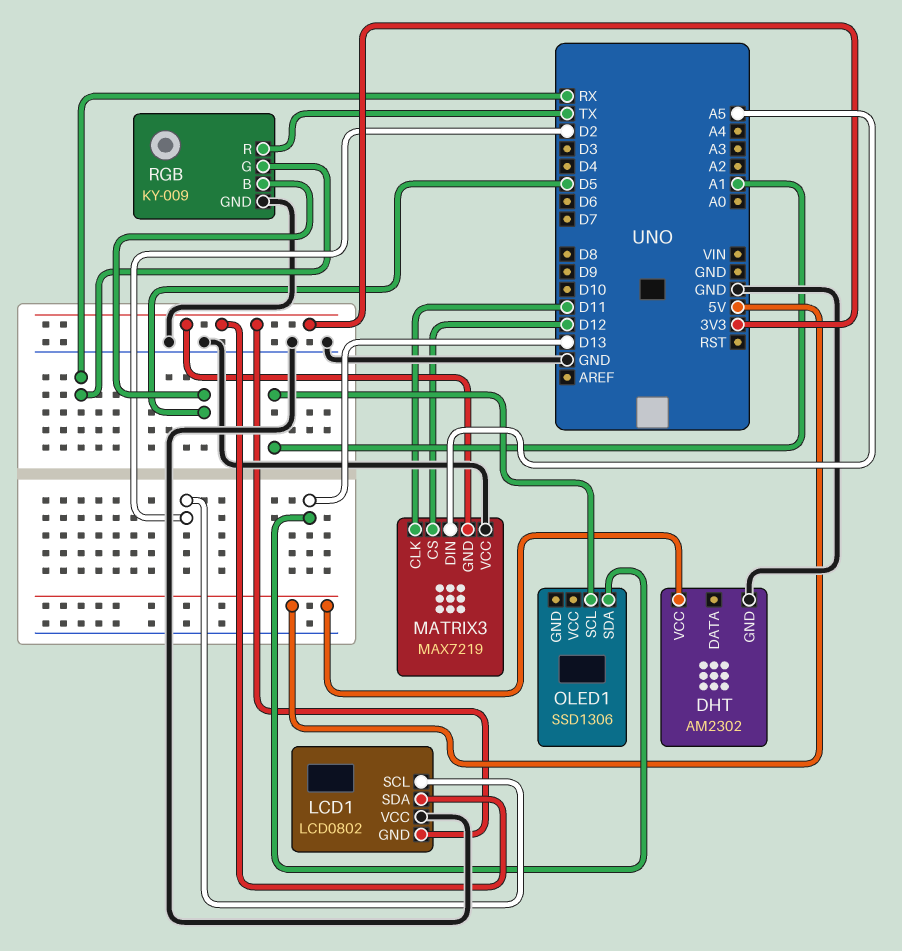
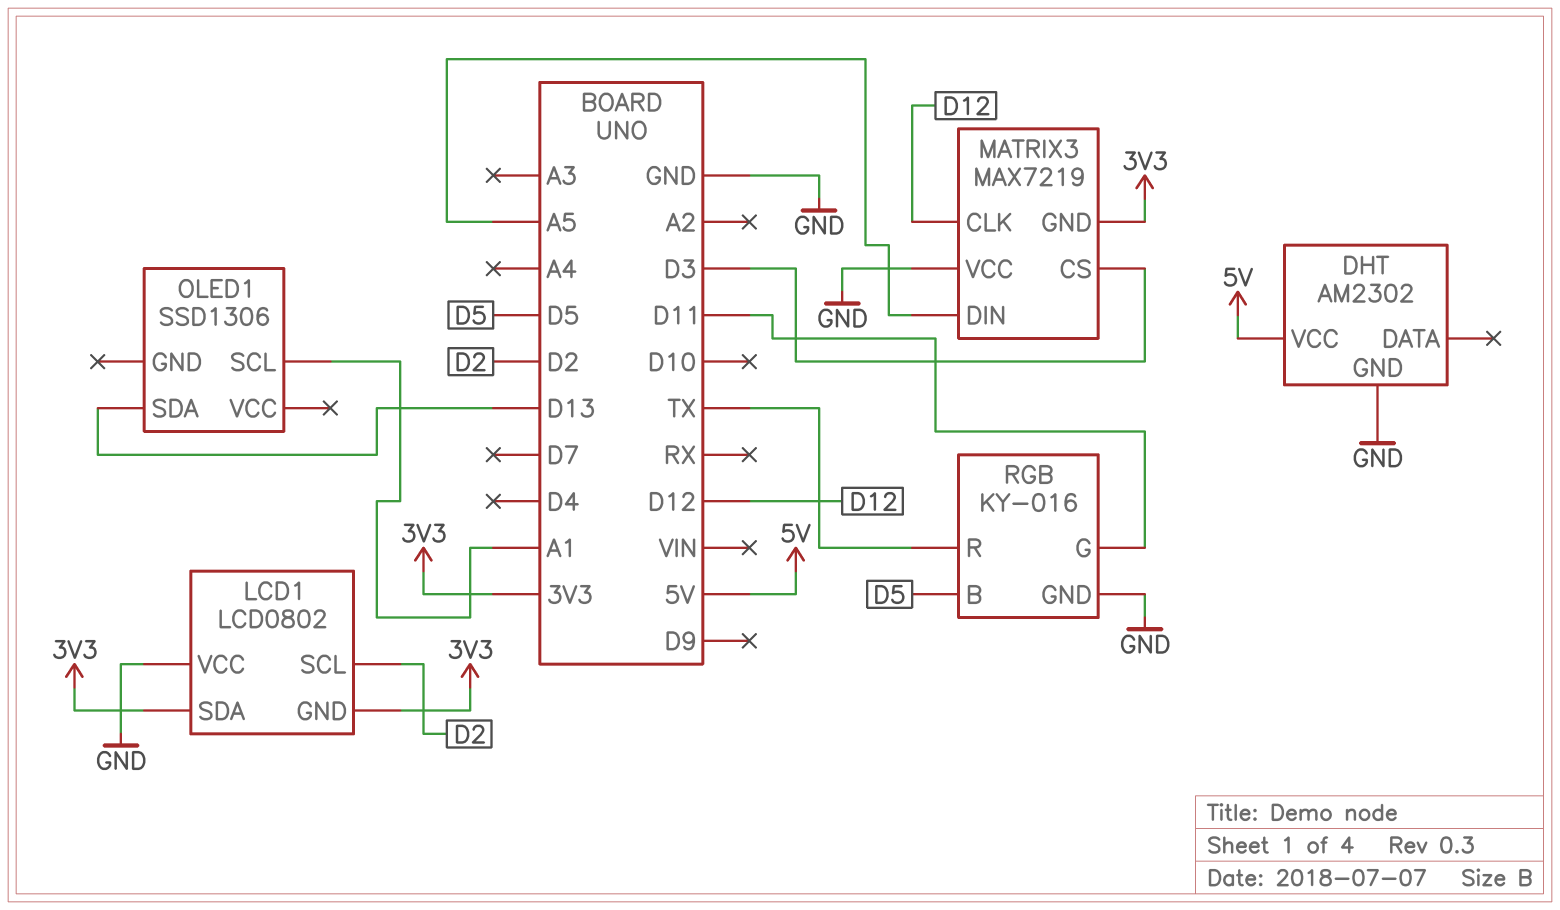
MATRIX3 pin CLK: D11 -> D12
MATRIX3 pin CS: D12 -> D3
RGB: KY-009 -> KY-016
RGB pin G: RX -> D11

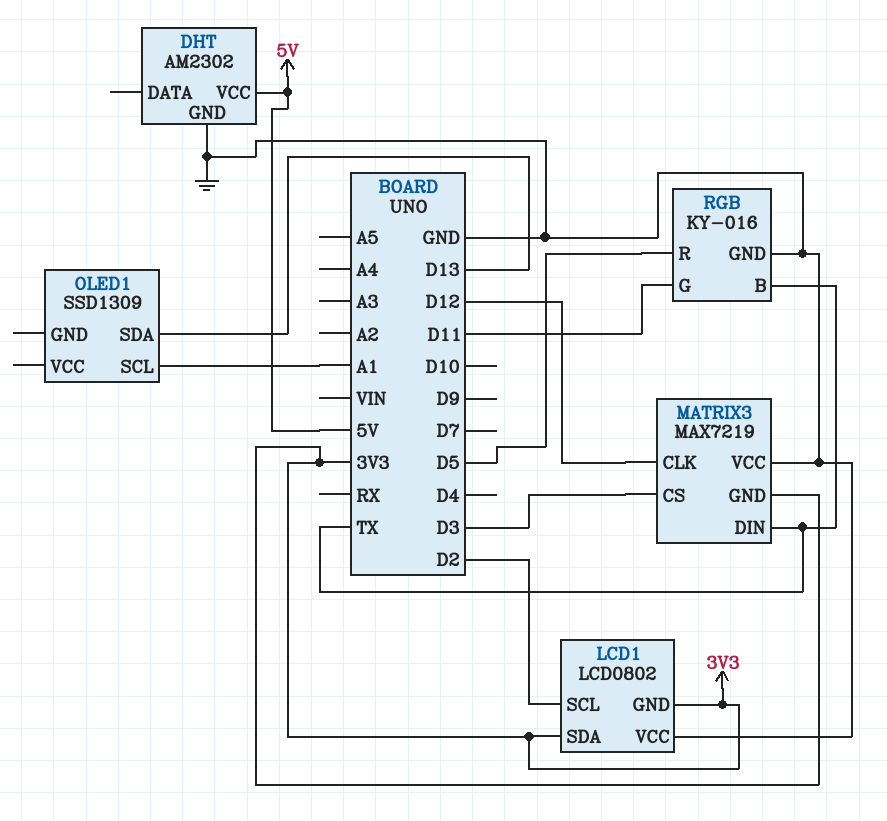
MATRIX3 pin DIN: A5 -> TX
OLED1: SSD1306 -> SSD1309
RGB pin B: D5 -> TX
RGB pin R: TX -> D5

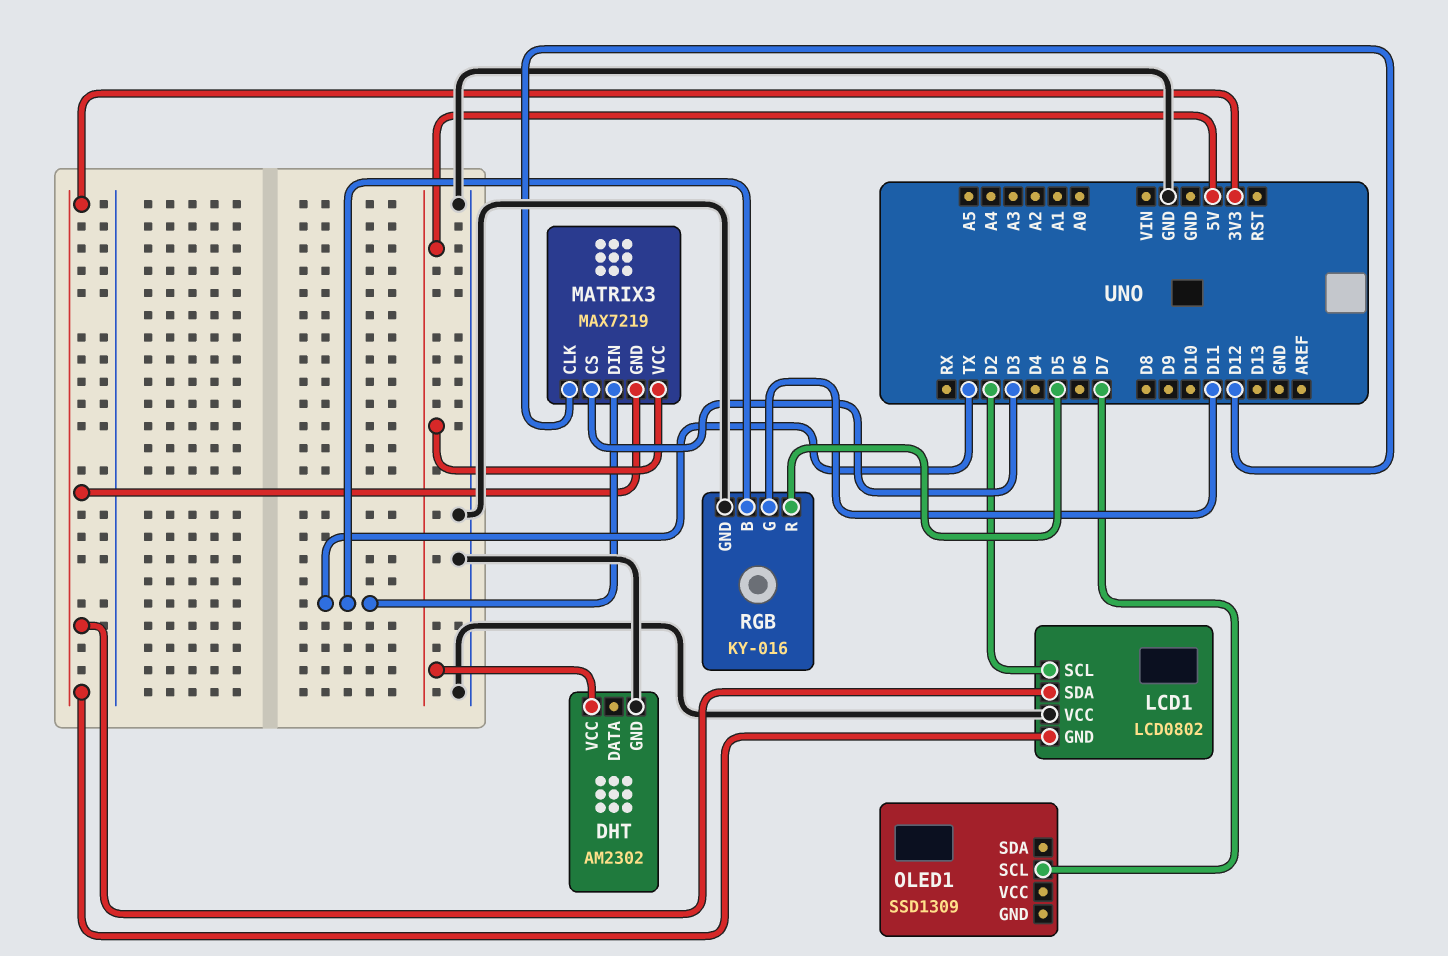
MATRIX3 pin VCC: GND -> 5V
OLED1 pin SCL: A1 -> D7
OLED1 pin SDA: D13 -> none

